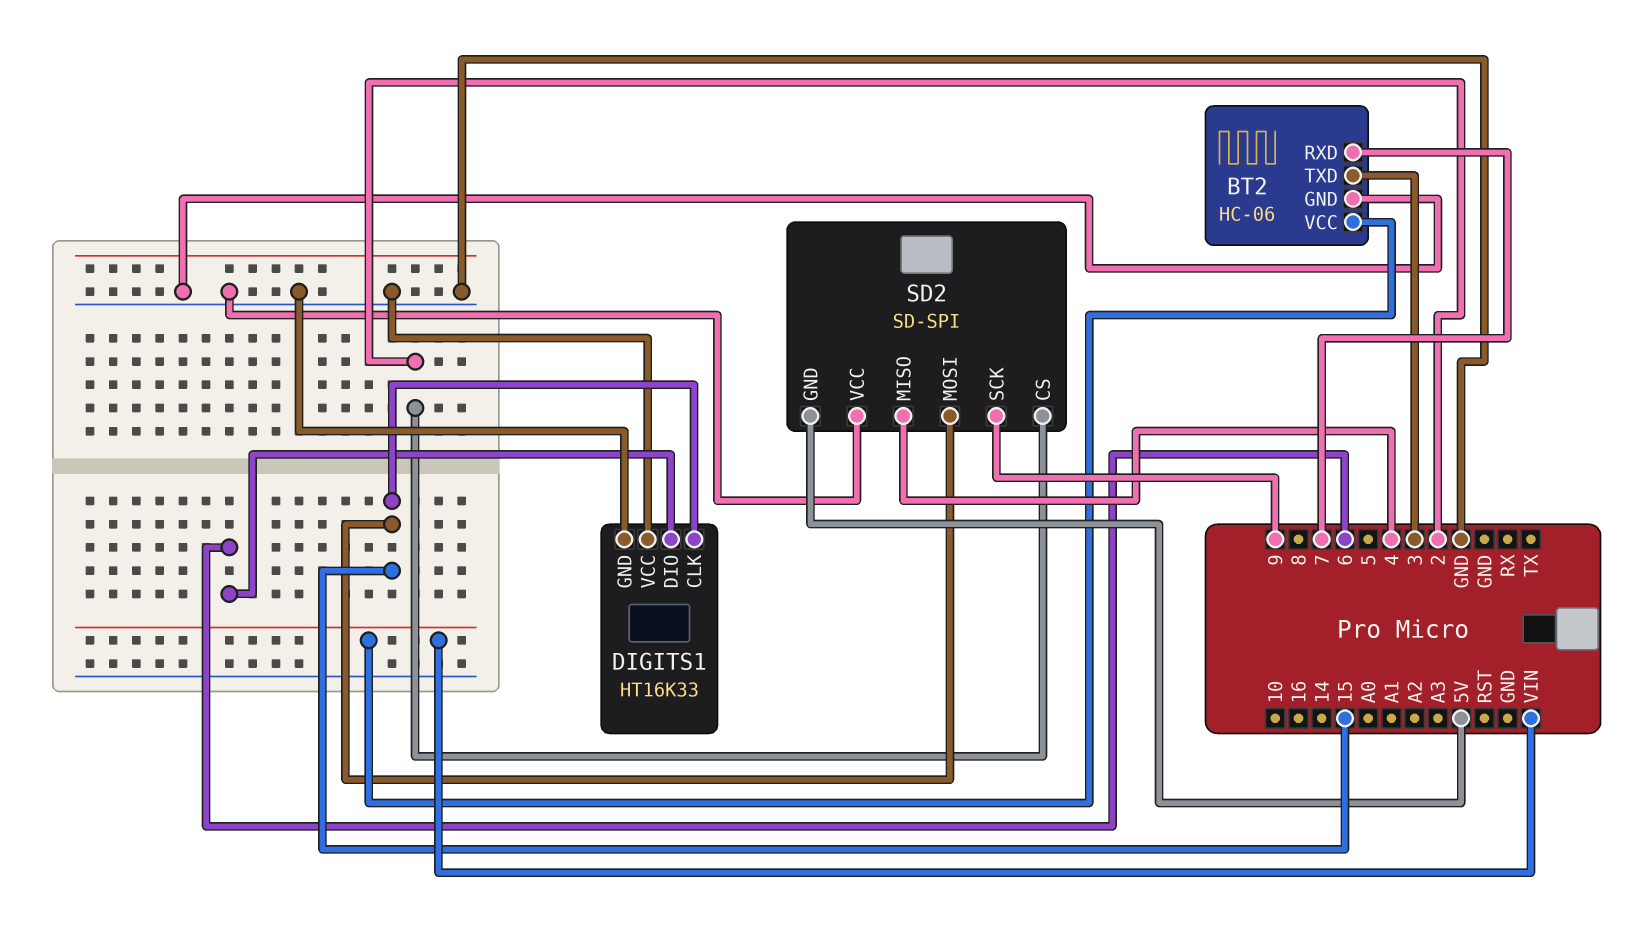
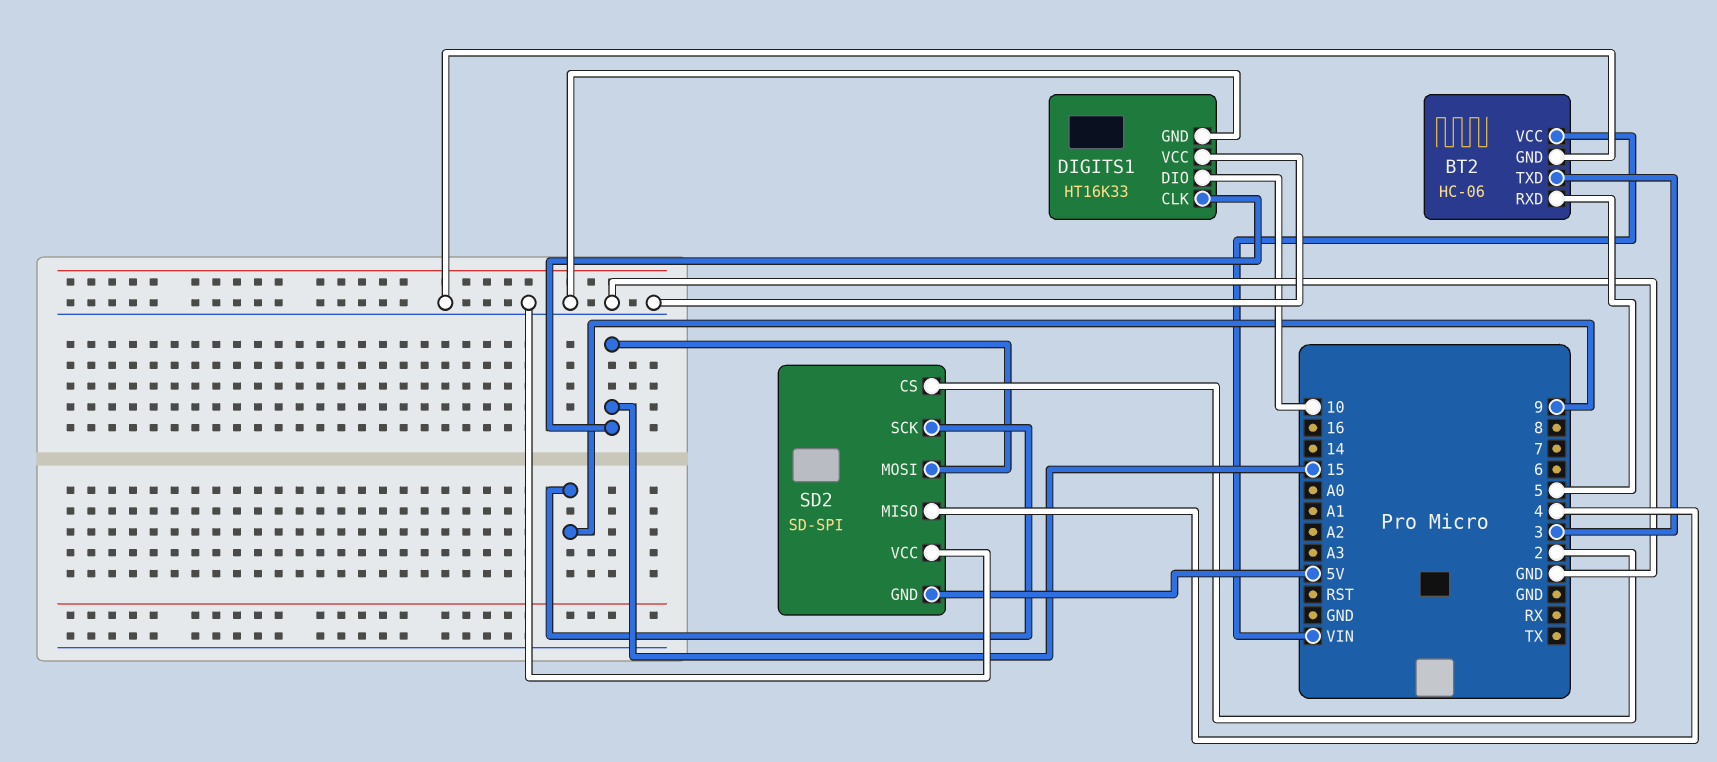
BT2 pin RXD: 7 -> 5
DIGITS1 pin DIO: 6 -> 10

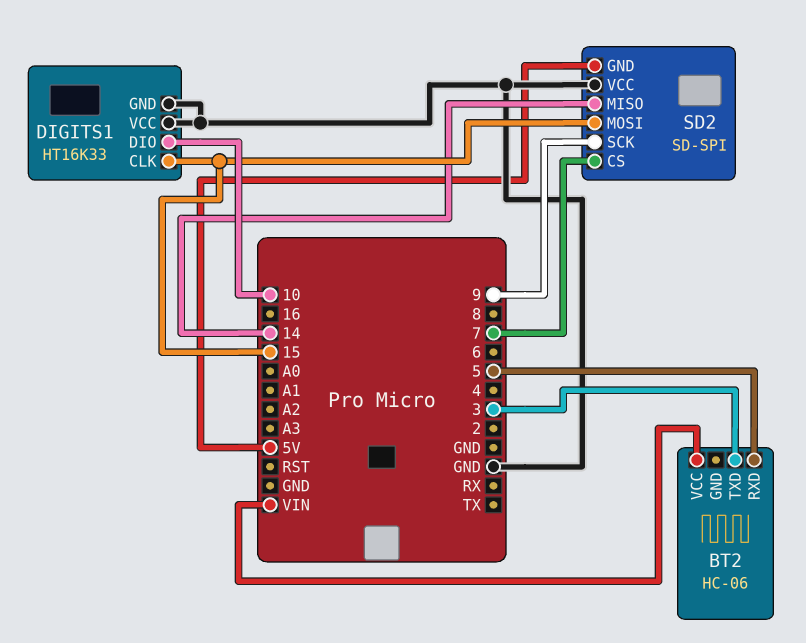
BT2 pin GND: GND -> none
SD2 pin CS: 2 -> 7
SD2 pin MISO: 4 -> 14

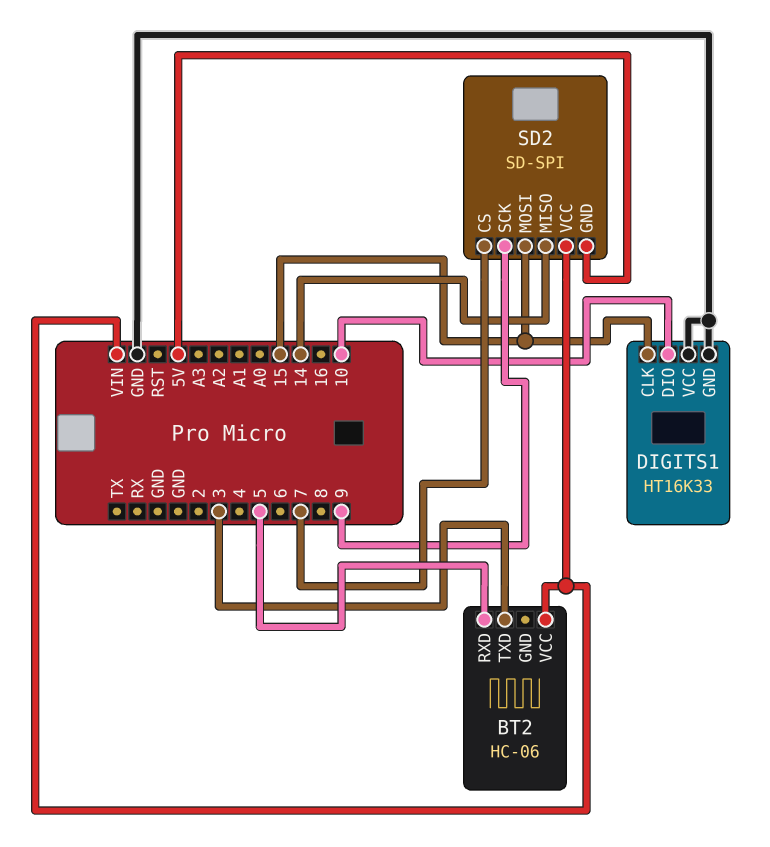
SD2 pin VCC: GND -> VIN

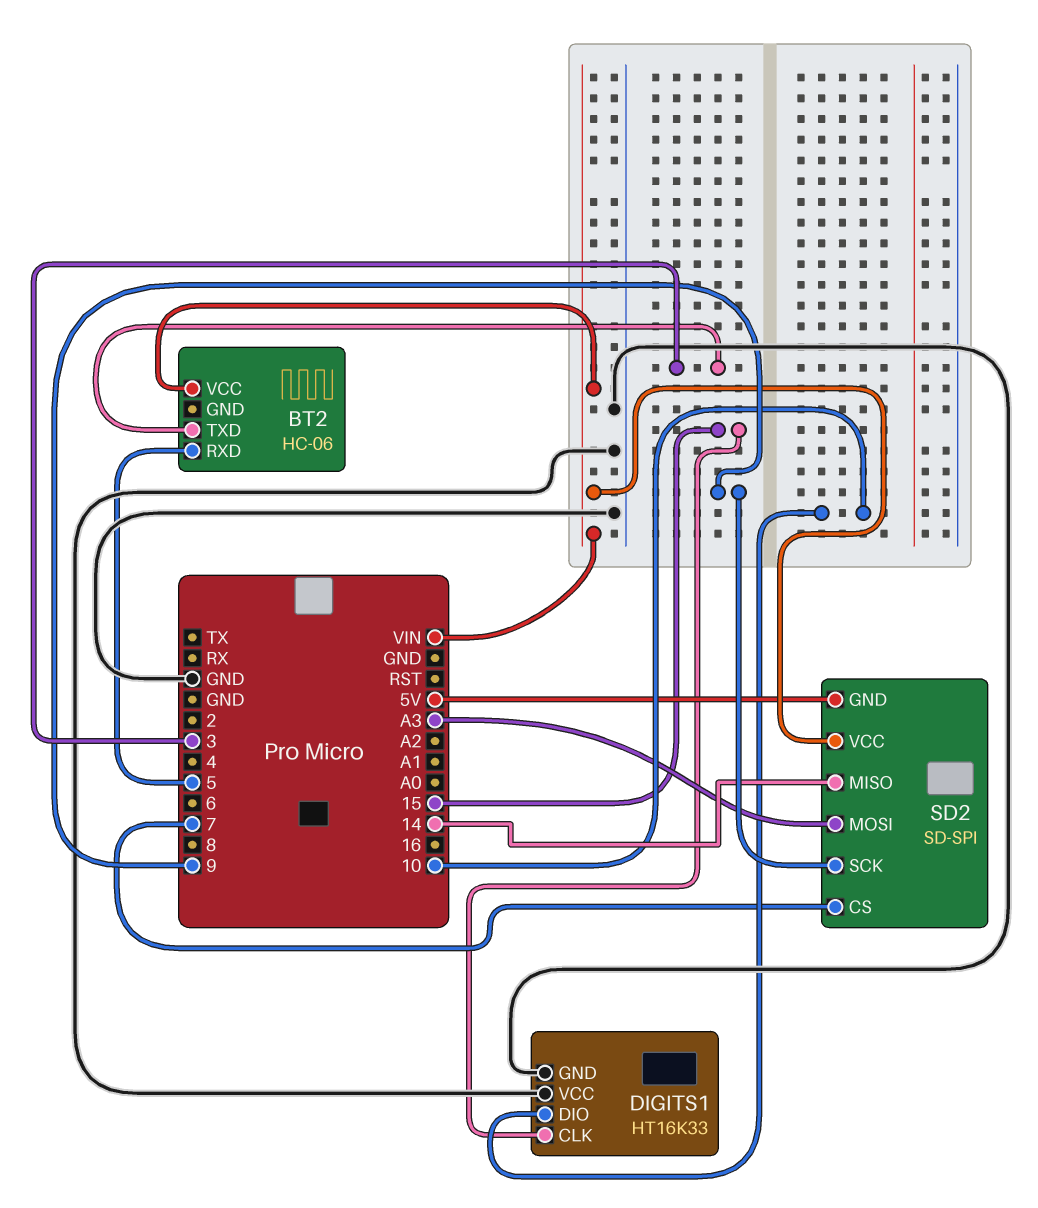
SD2 pin MOSI: 15 -> A3

